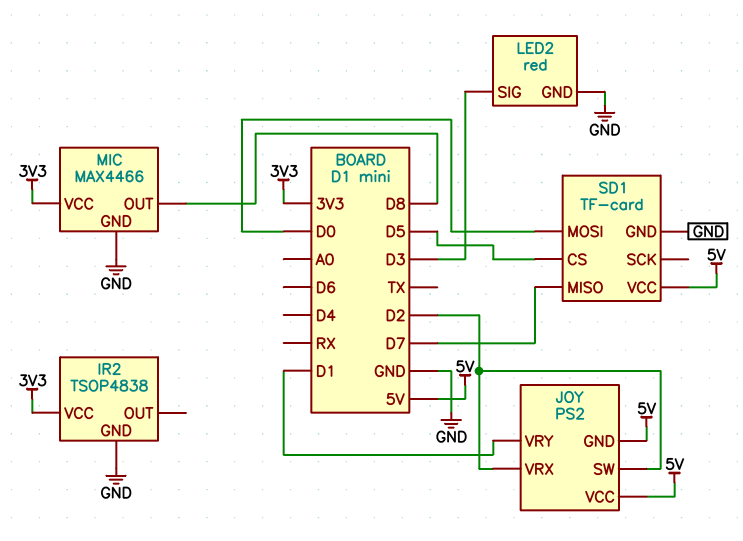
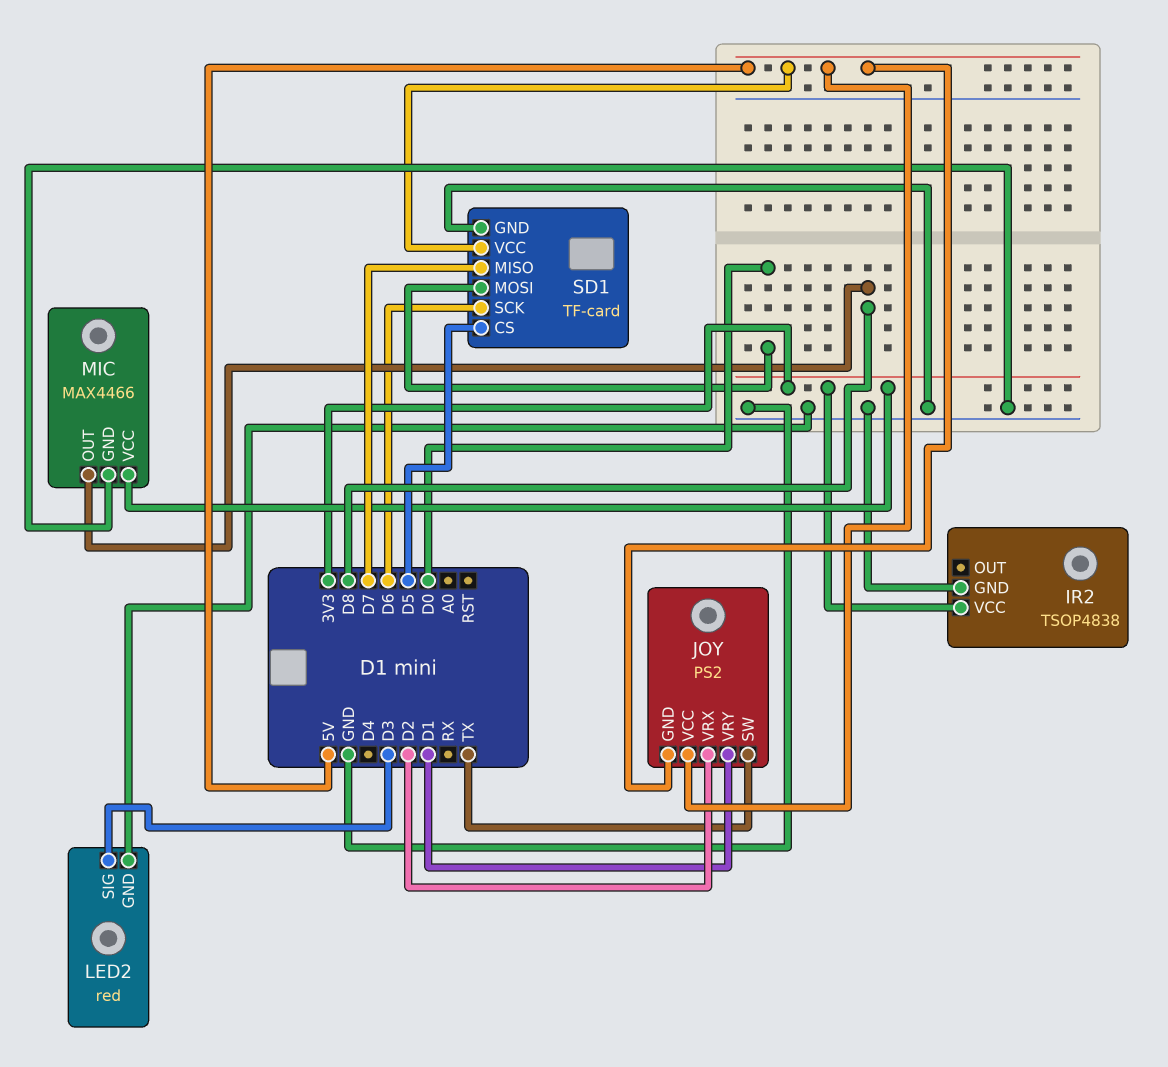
JOY pin SW: D2 -> TX
SD1 pin SCK: none -> D6

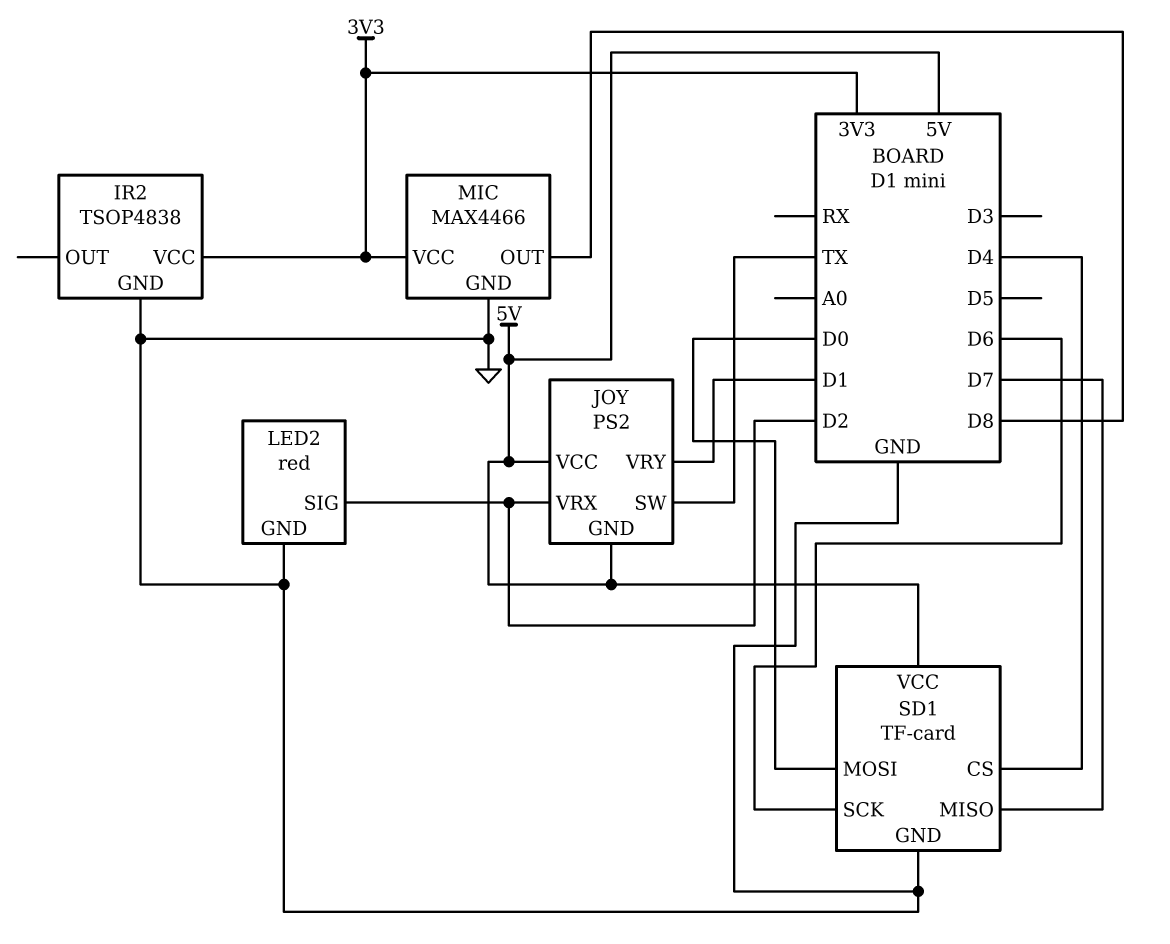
LED2 pin SIG: D3 -> D2
SD1 pin CS: D5 -> D4

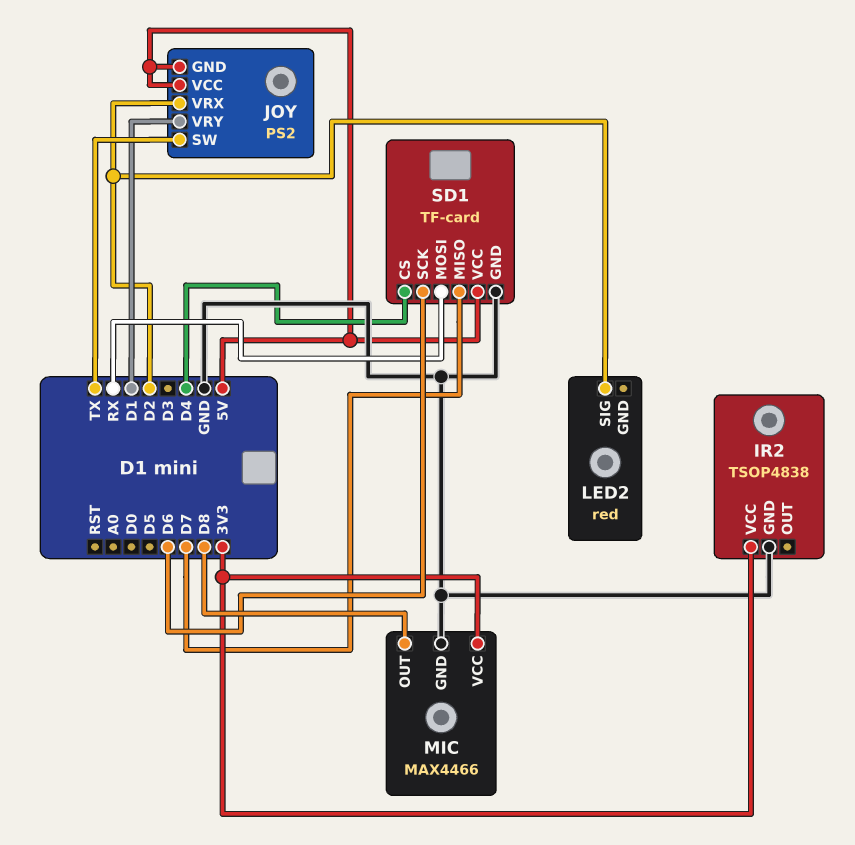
LED2 pin GND: GND -> none
SD1 pin MOSI: D0 -> RX

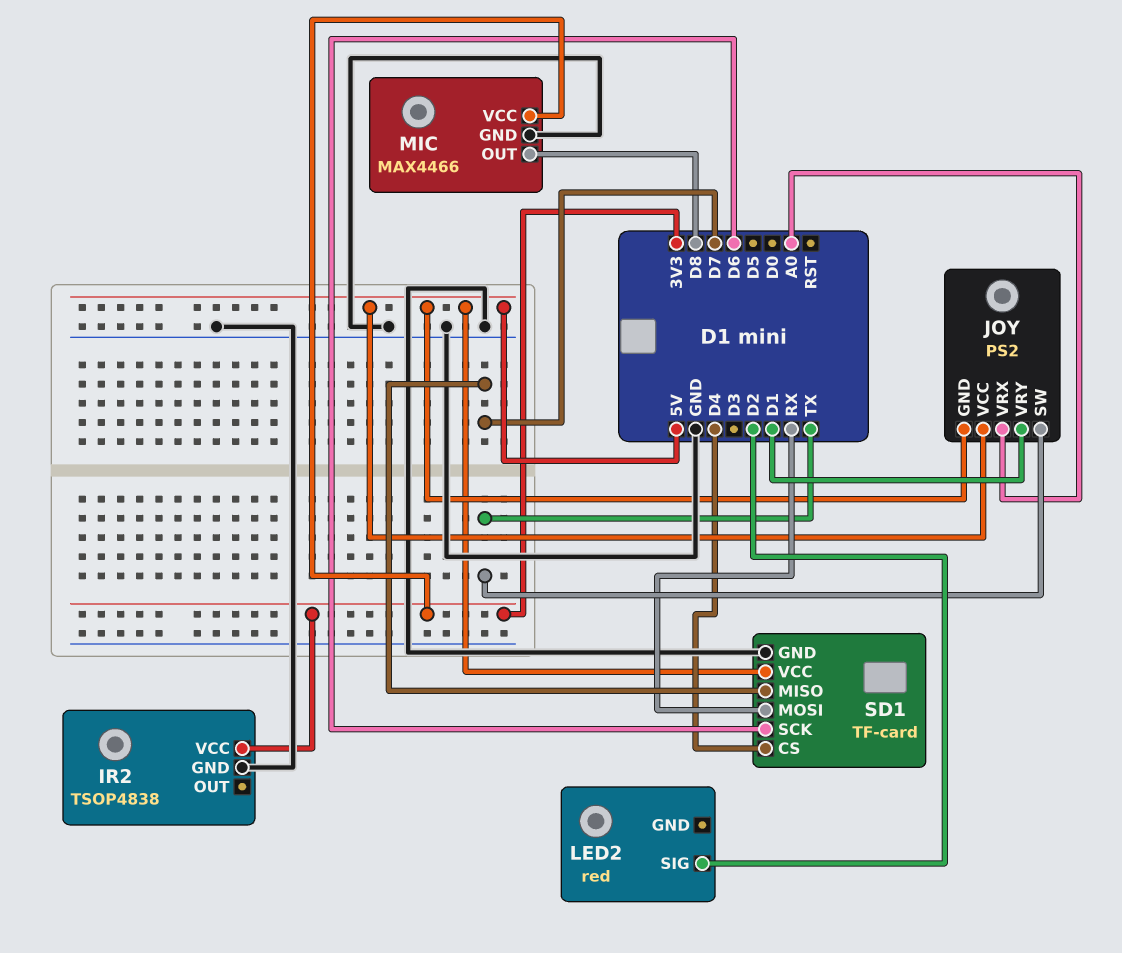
JOY pin VRX: D2 -> A0

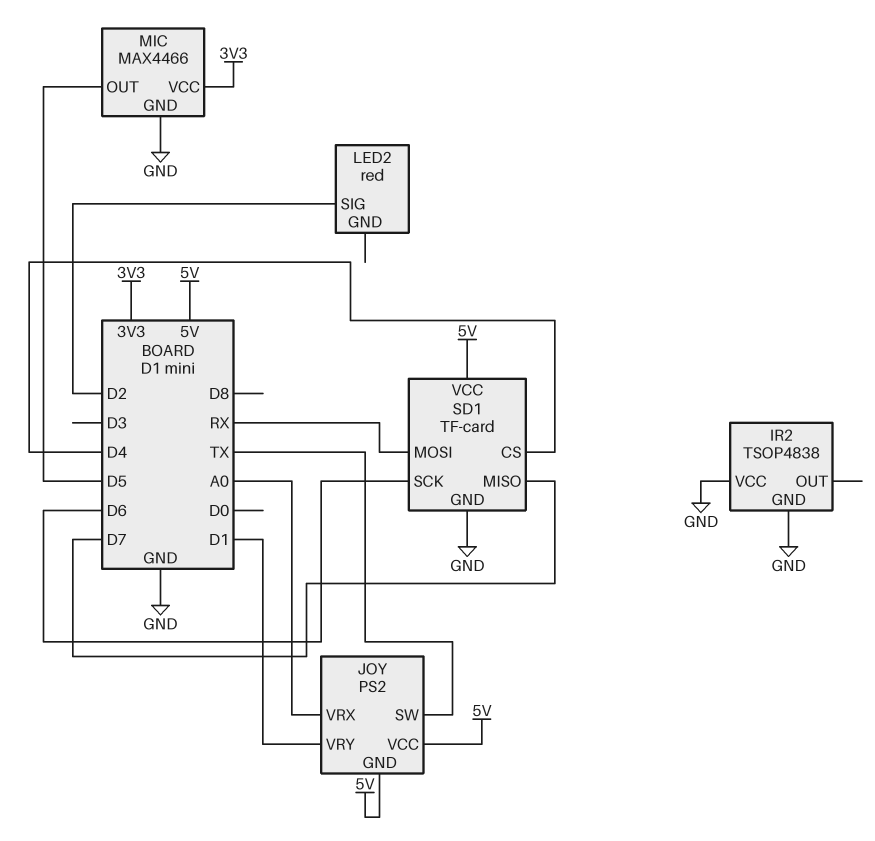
IR2 pin VCC: 3V3 -> GND
MIC pin OUT: D8 -> D5

